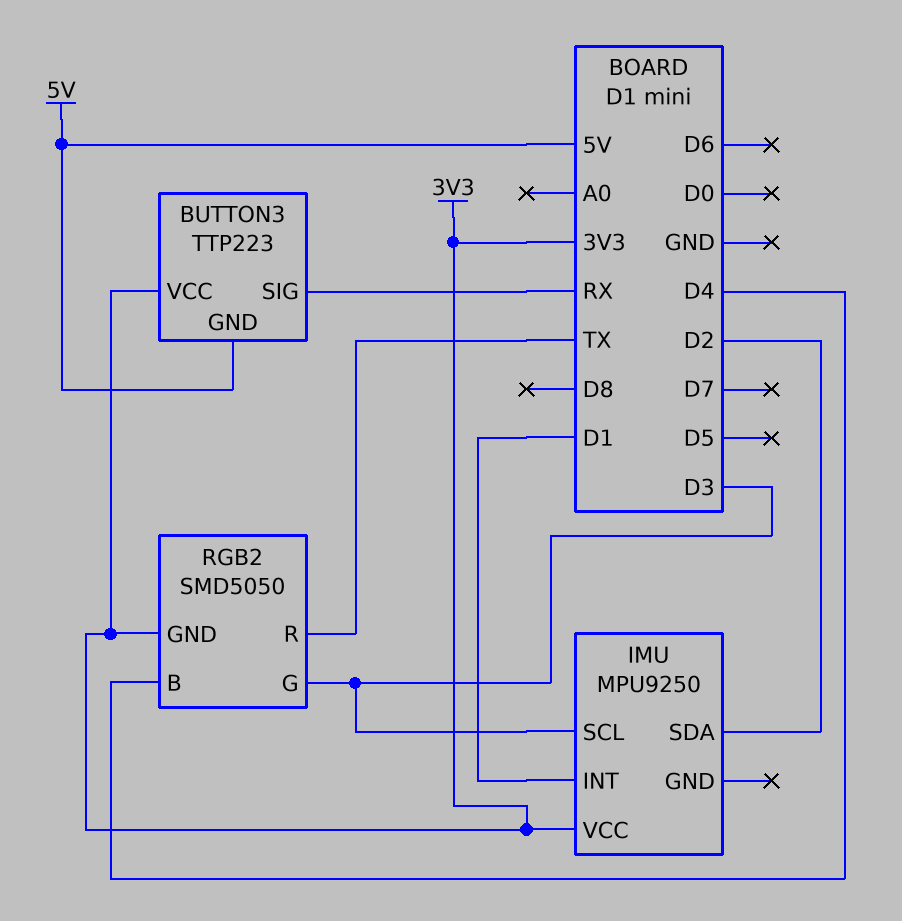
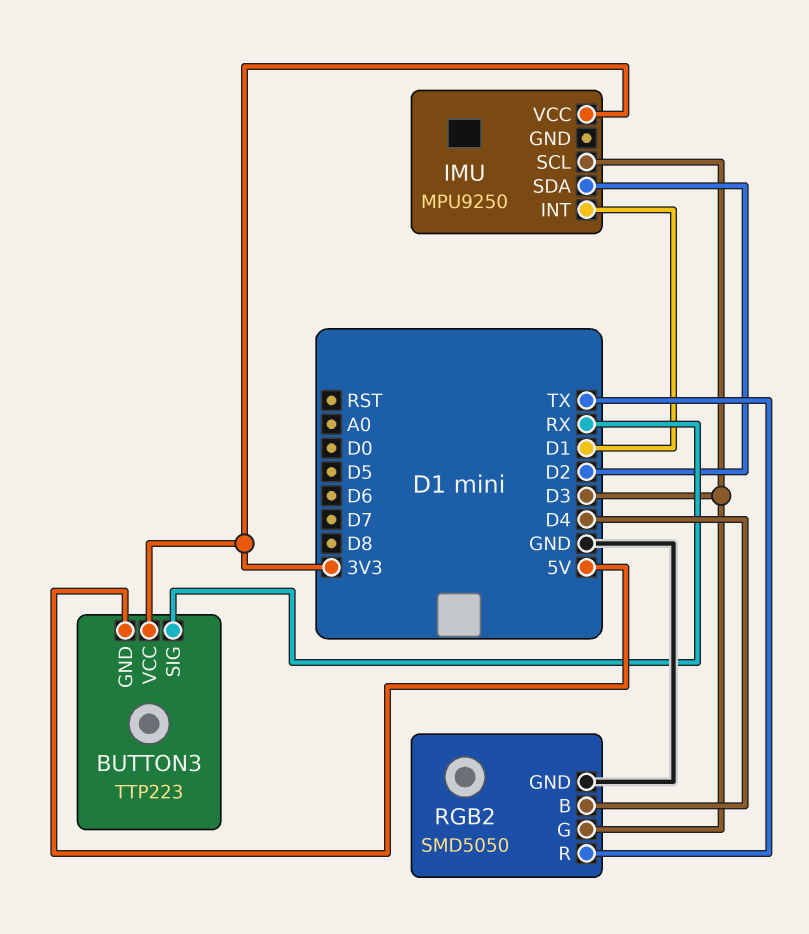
RGB2 pin GND: 3V3 -> GND

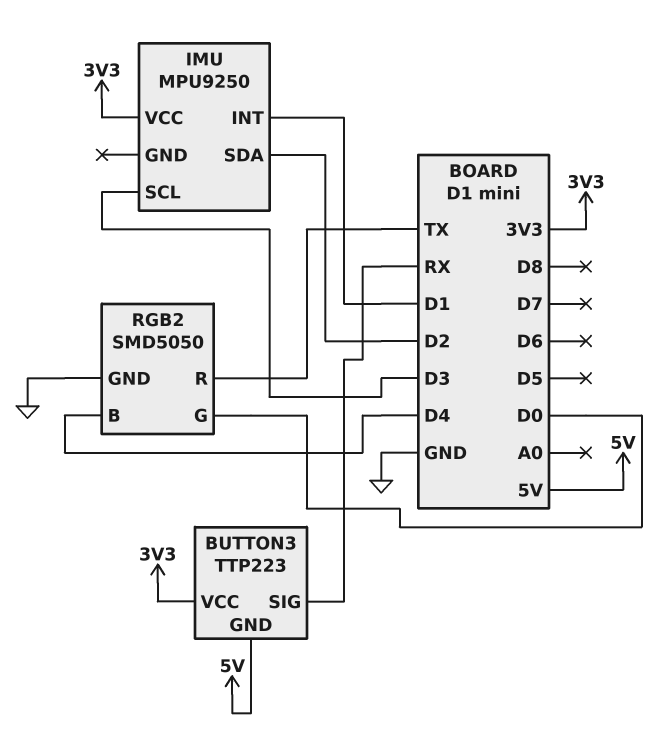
RGB2 pin G: D3 -> D0

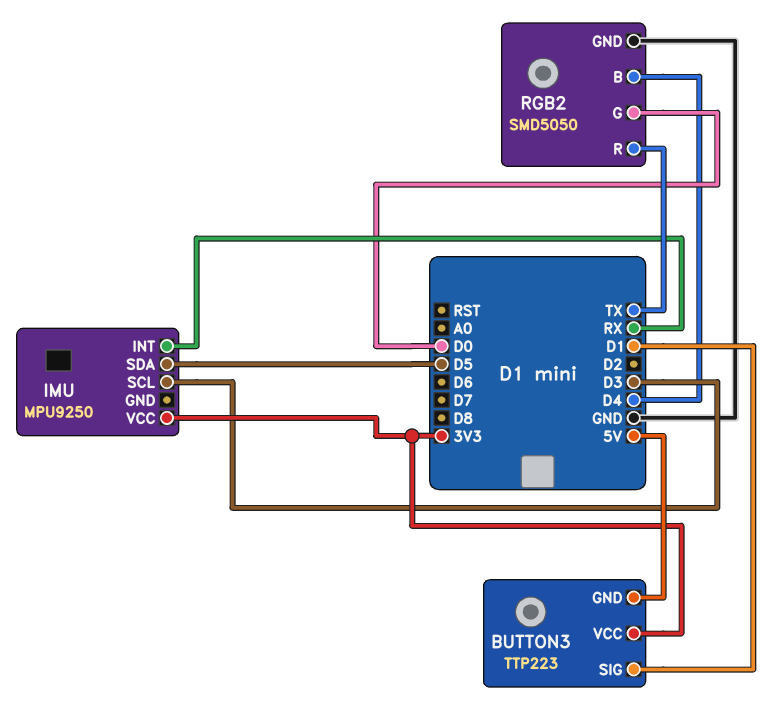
BUTTON3 pin SIG: RX -> D1
IMU pin INT: D1 -> RX
IMU pin SDA: D2 -> D5

